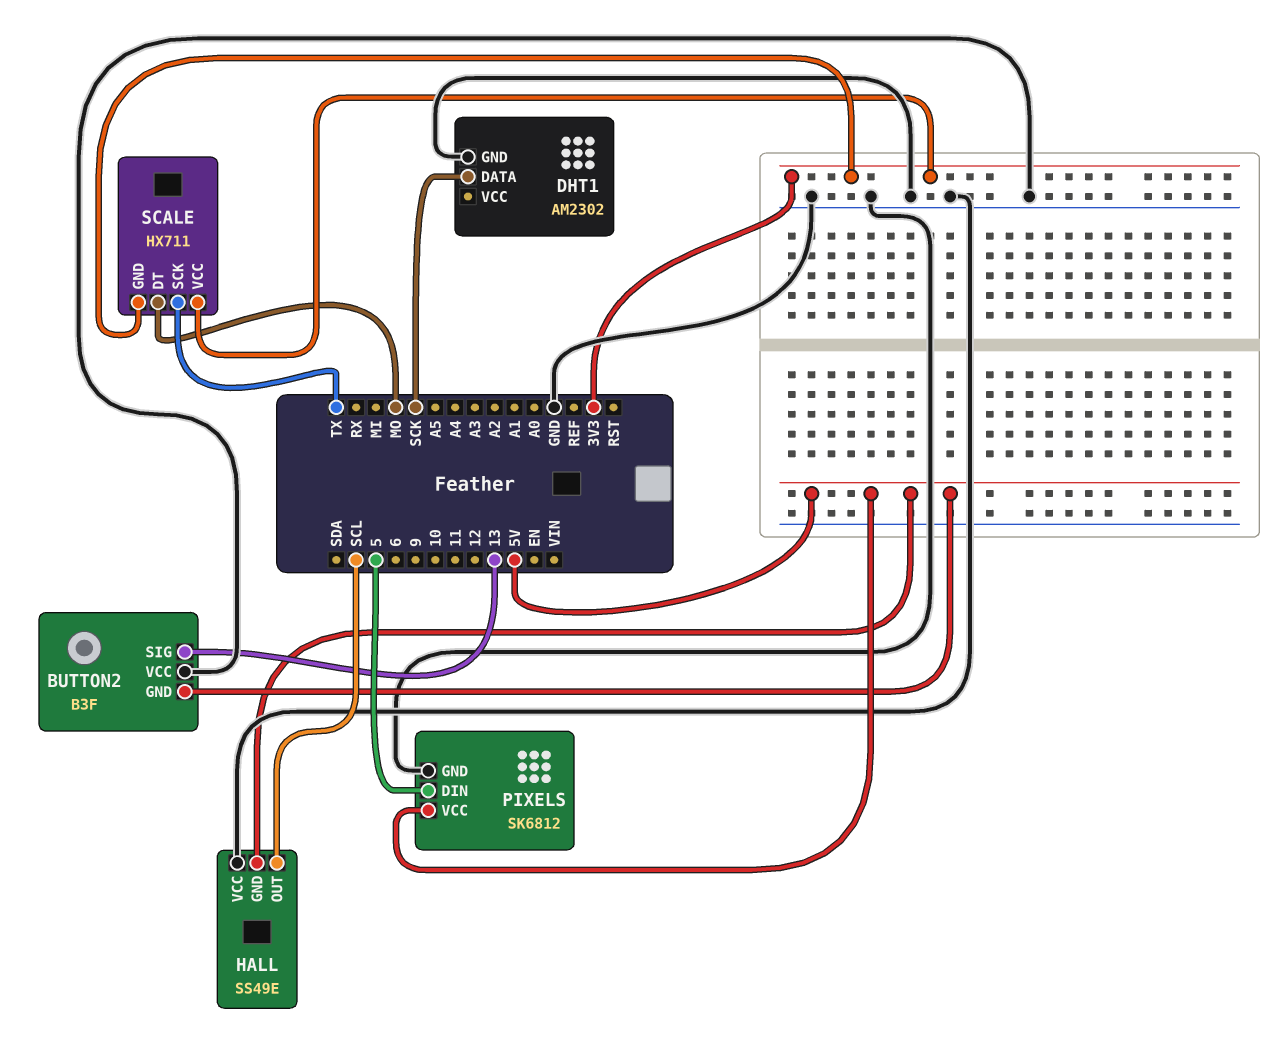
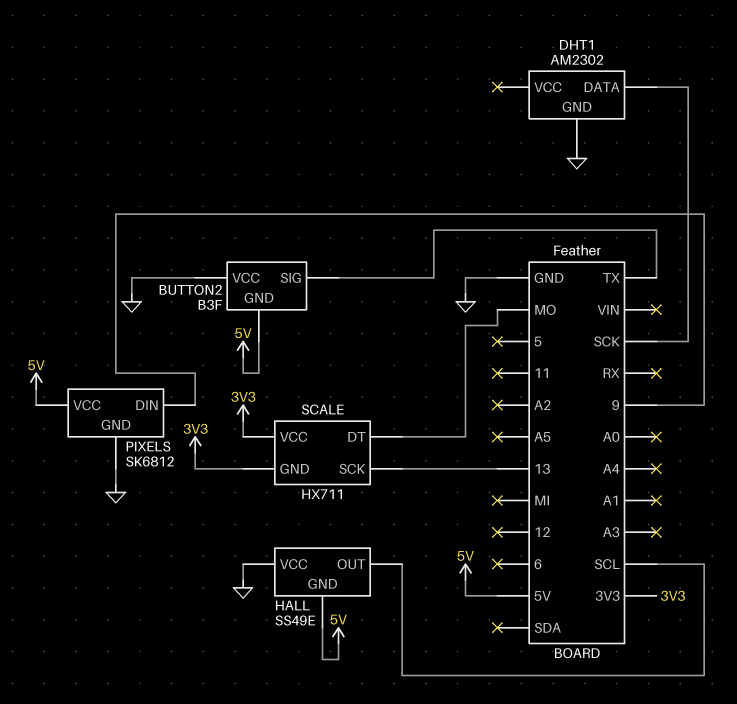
BUTTON2 pin SIG: 13 -> TX
PIXELS pin DIN: 5 -> 9
SCALE pin SCK: TX -> 13

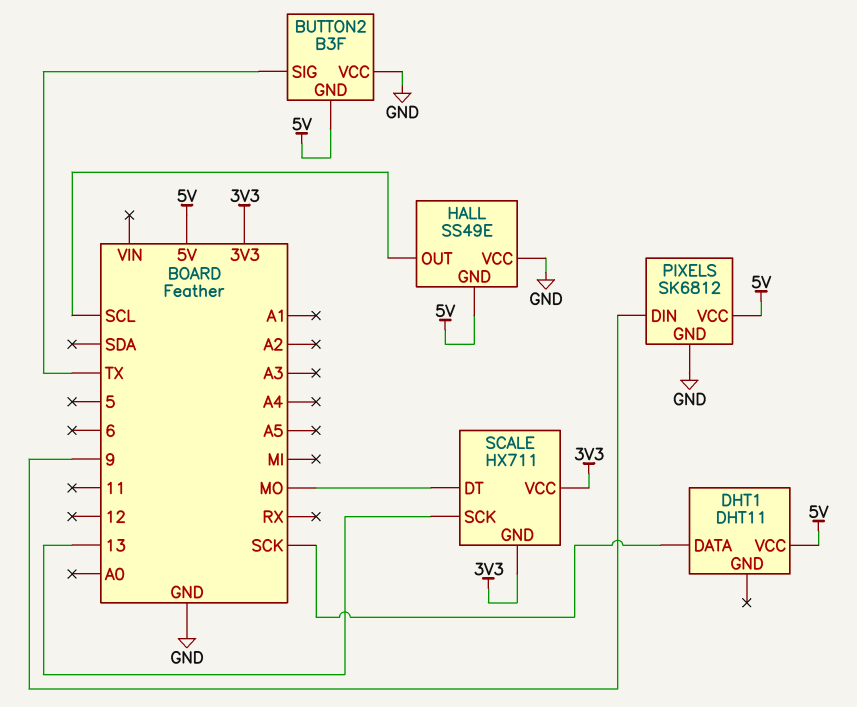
DHT1: AM2302 -> DHT11
DHT1 pin GND: GND -> none
DHT1 pin VCC: none -> 5V

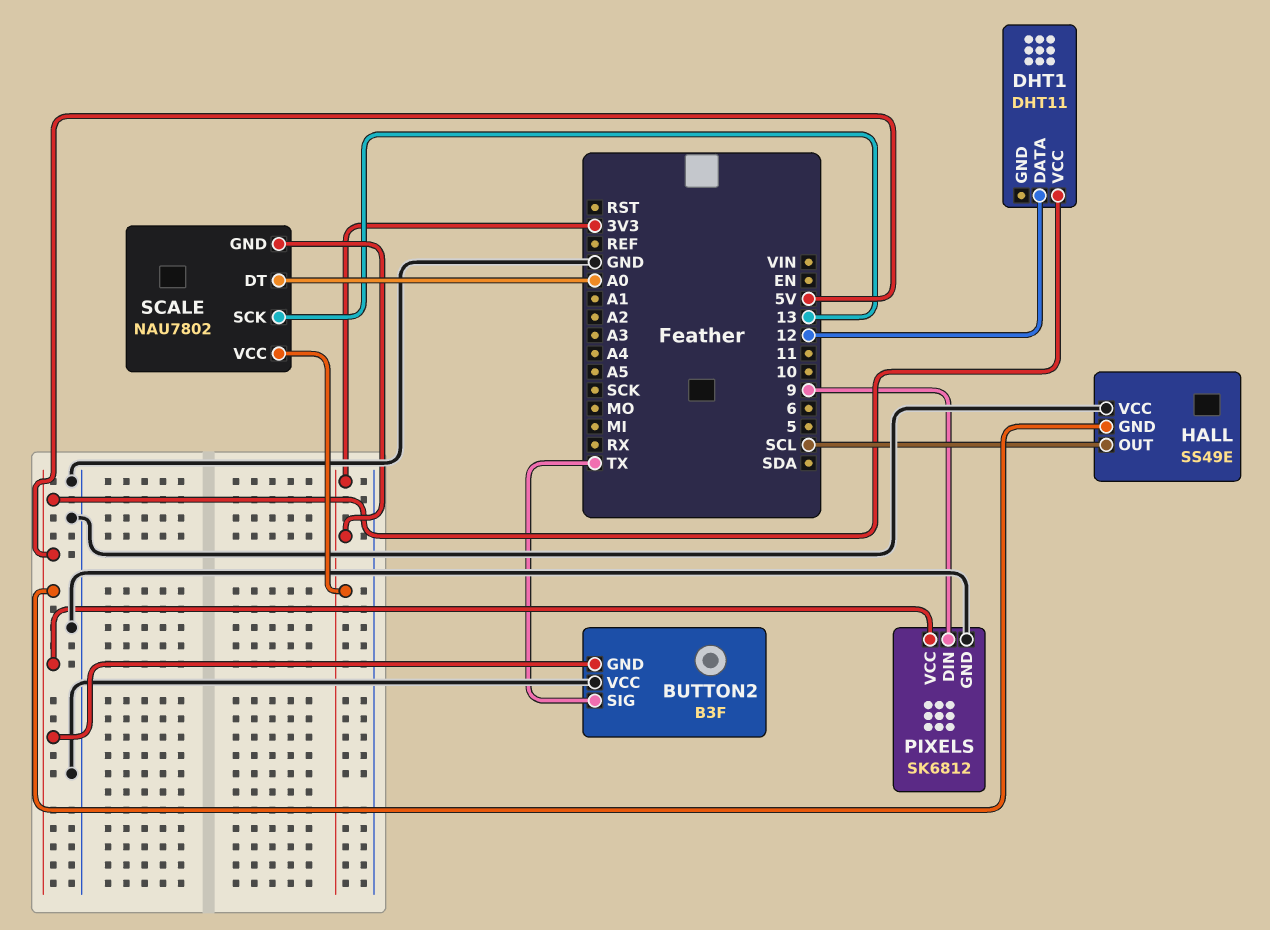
DHT1 pin DATA: SCK -> 12
SCALE: HX711 -> NAU7802
SCALE pin DT: MO -> A0

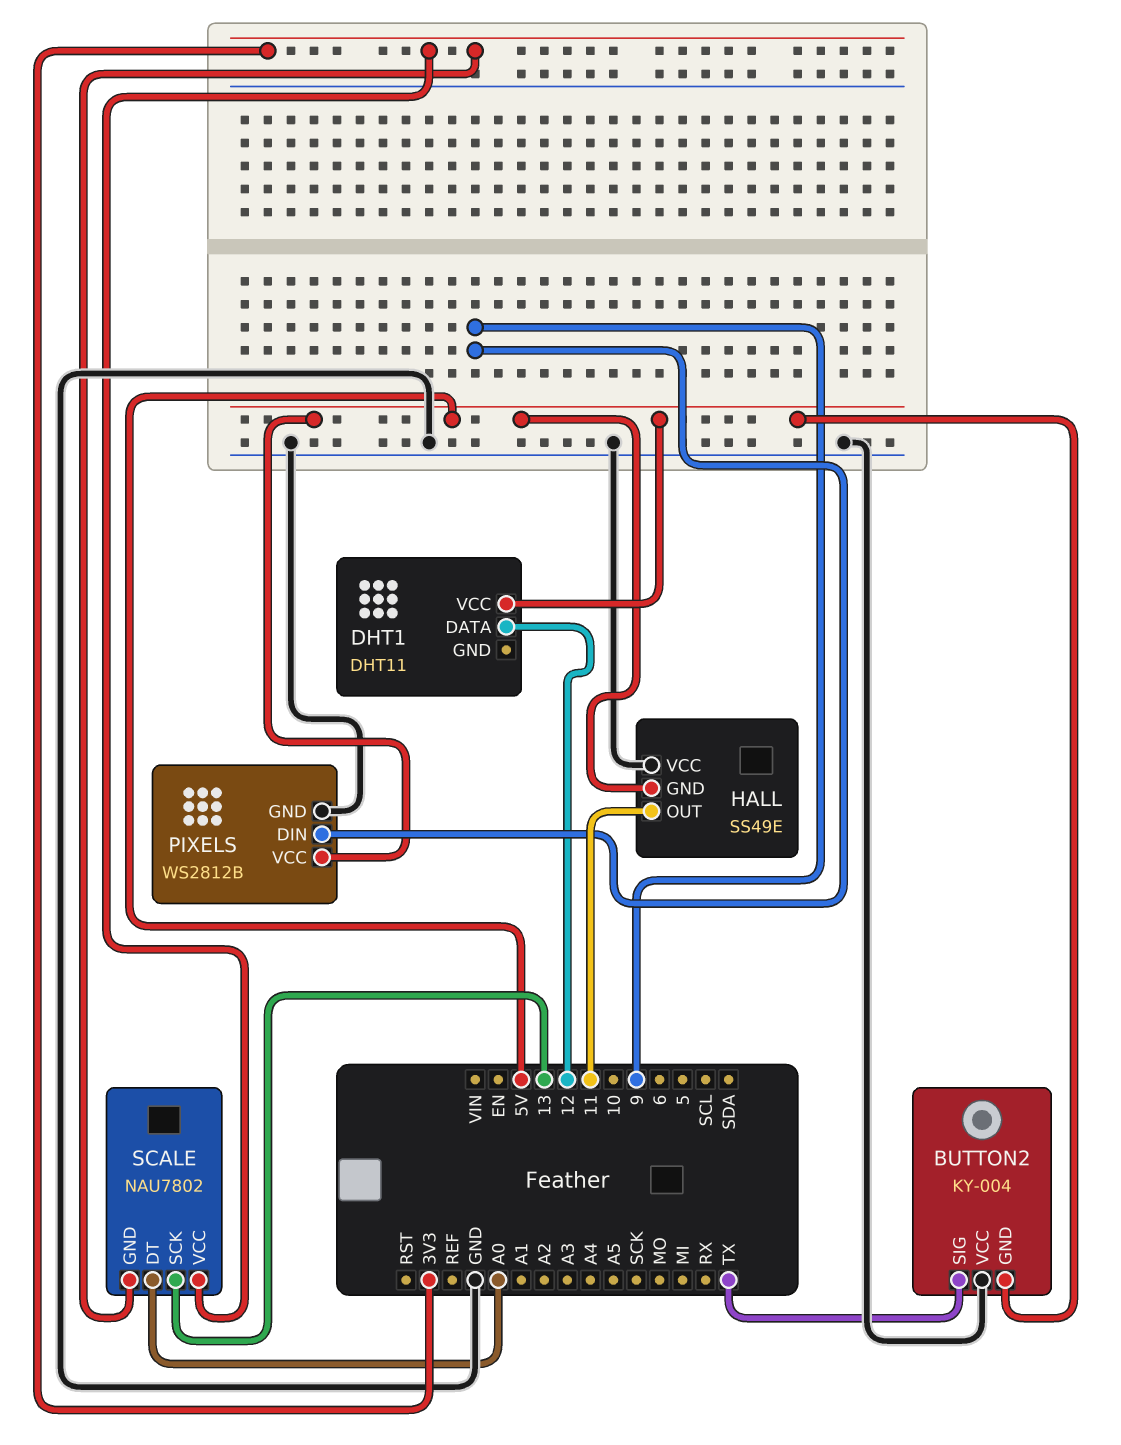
BUTTON2: B3F -> KY-004
HALL pin OUT: SCL -> 11
PIXELS: SK6812 -> WS2812B

